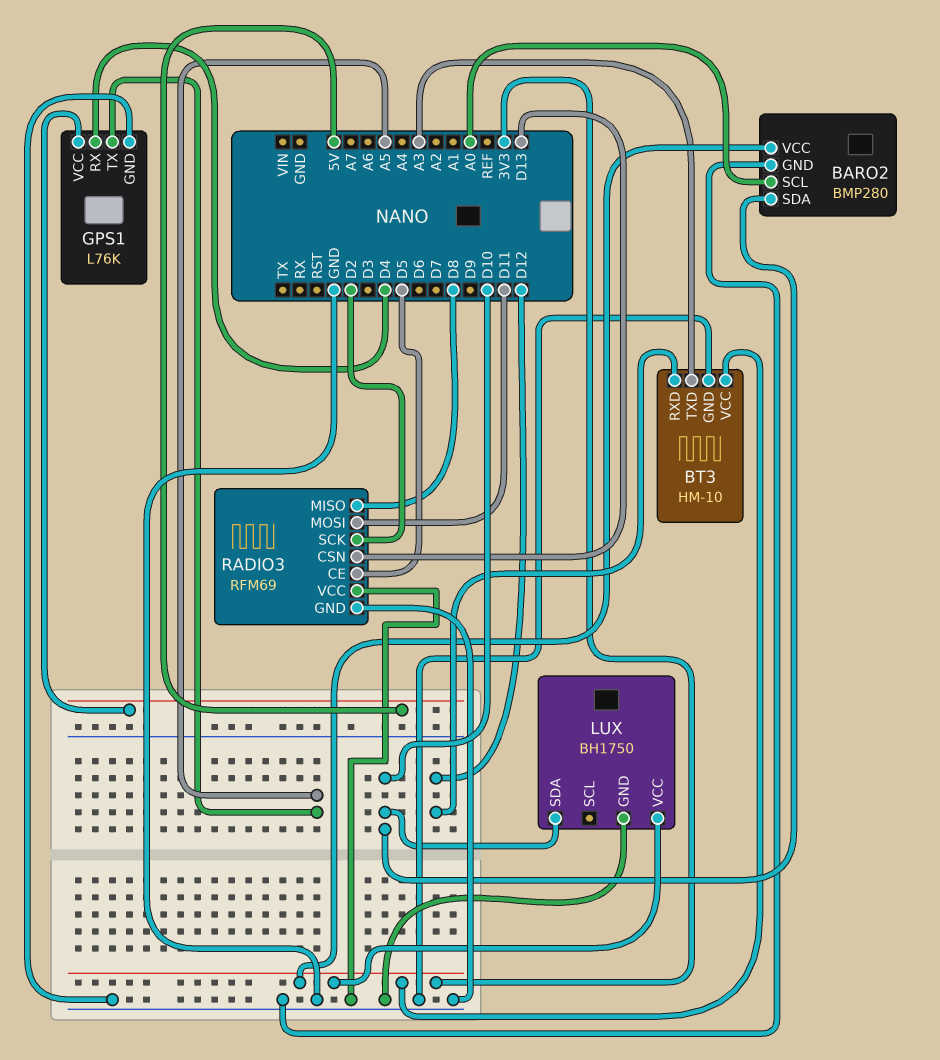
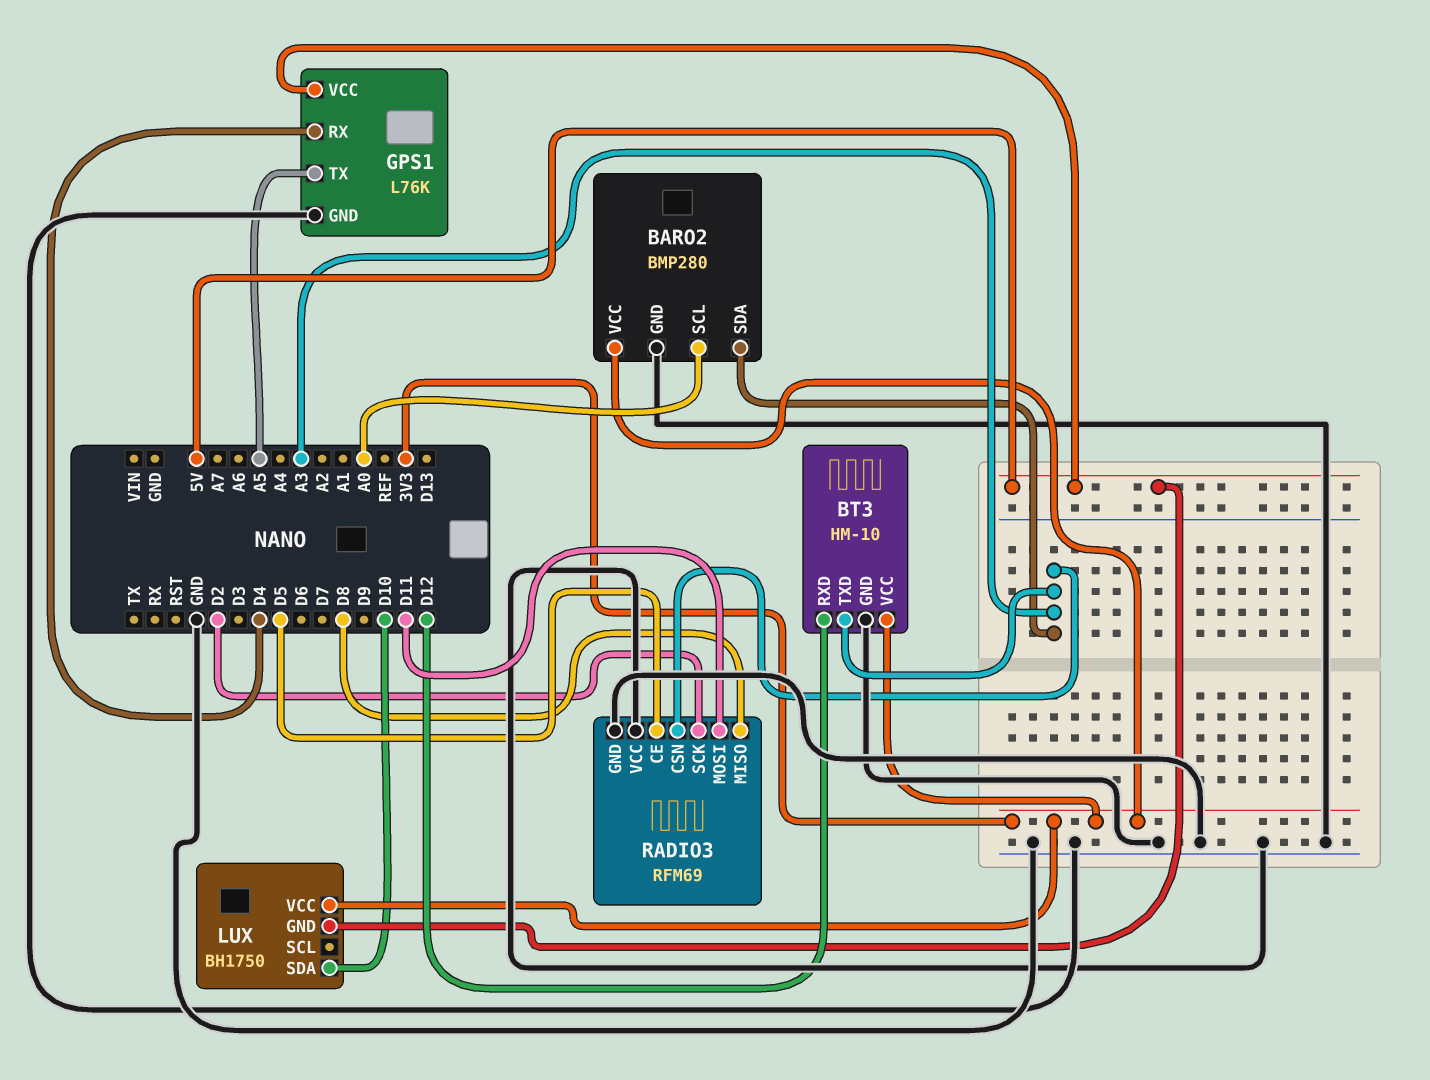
BARO2 pin SDA: D10 -> A3
LUX pin GND: GND -> 5V
RADIO3 pin CSN: D13 -> A3

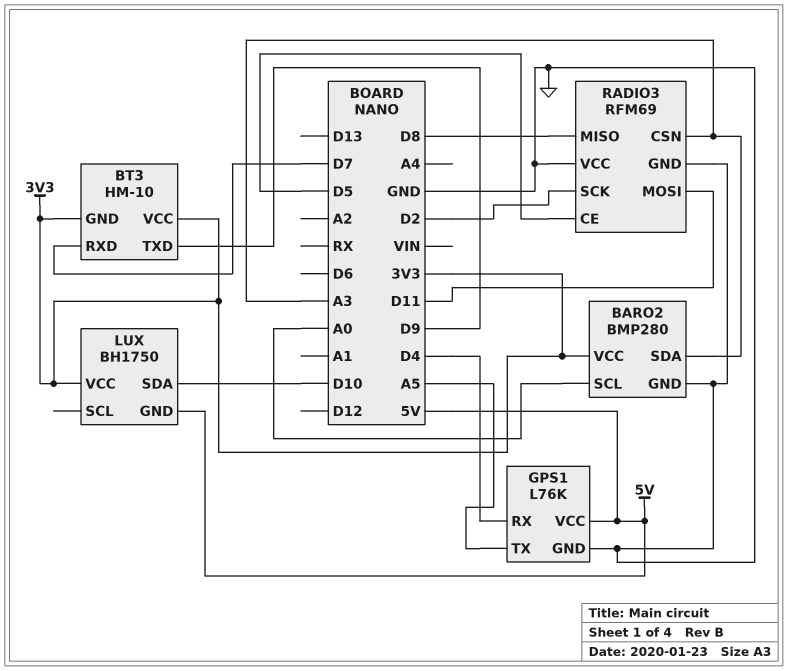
BT3 pin GND: GND -> 3V3
BT3 pin RXD: D12 -> D7
BT3 pin TXD: A3 -> D9

